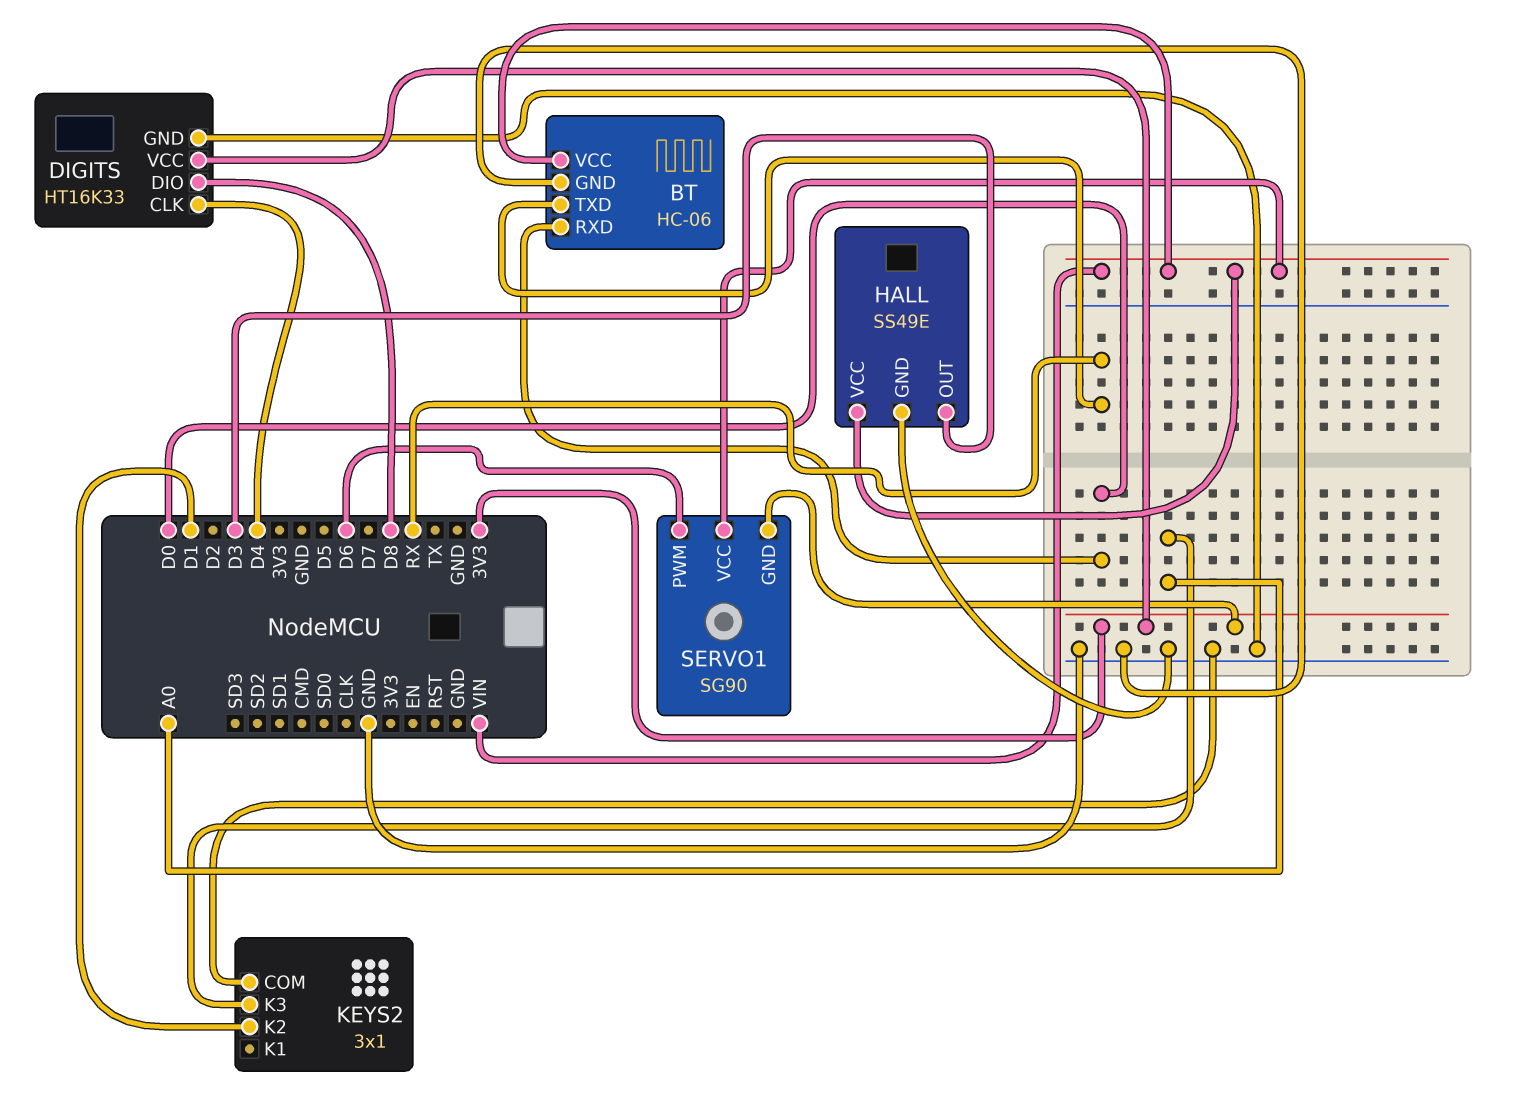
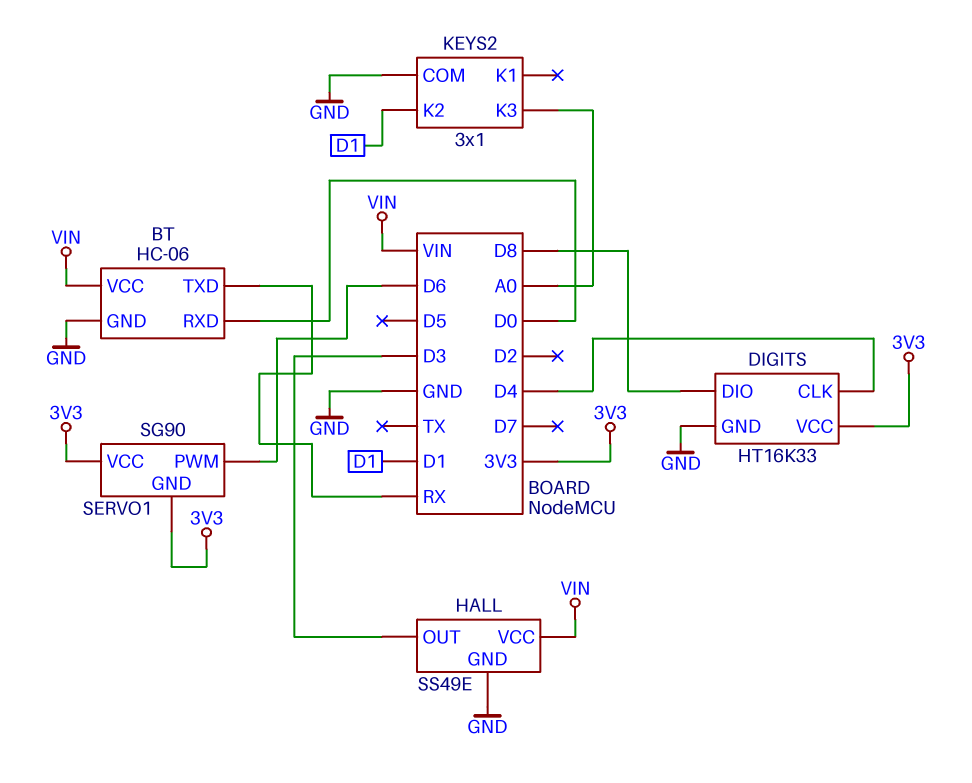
SERVO1 pin VCC: VIN -> 3V3

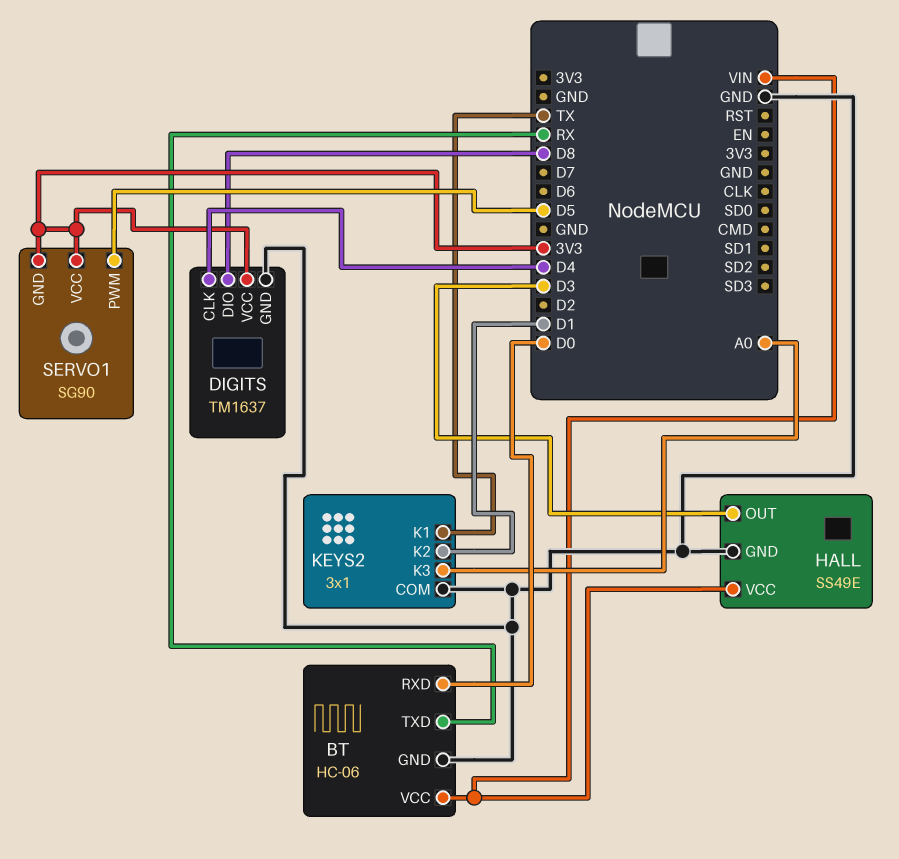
DIGITS: HT16K33 -> TM1637
KEYS2 pin K1: none -> TX
SERVO1 pin PWM: D6 -> D5

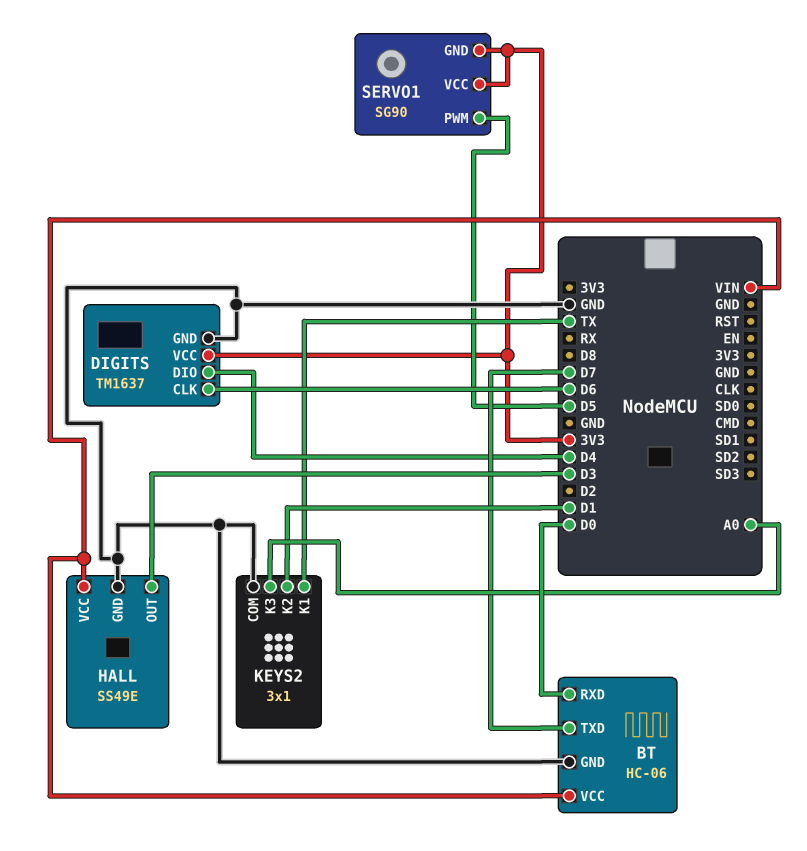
BT pin TXD: RX -> D7
DIGITS pin CLK: D4 -> D6
DIGITS pin DIO: D8 -> D4

